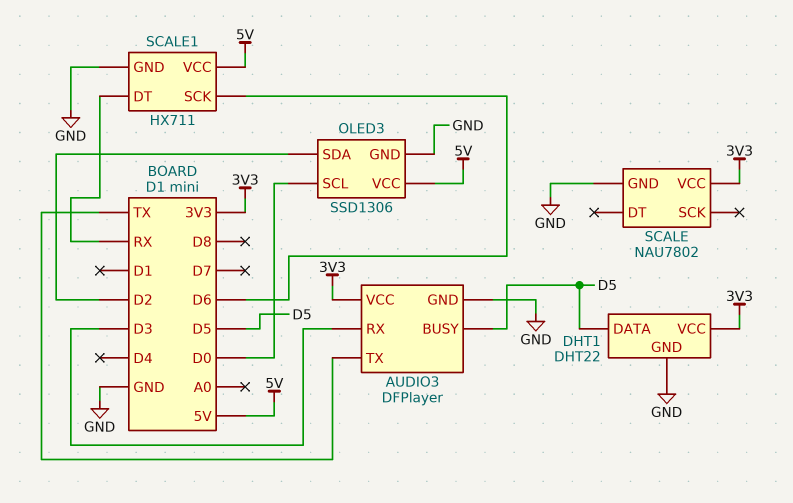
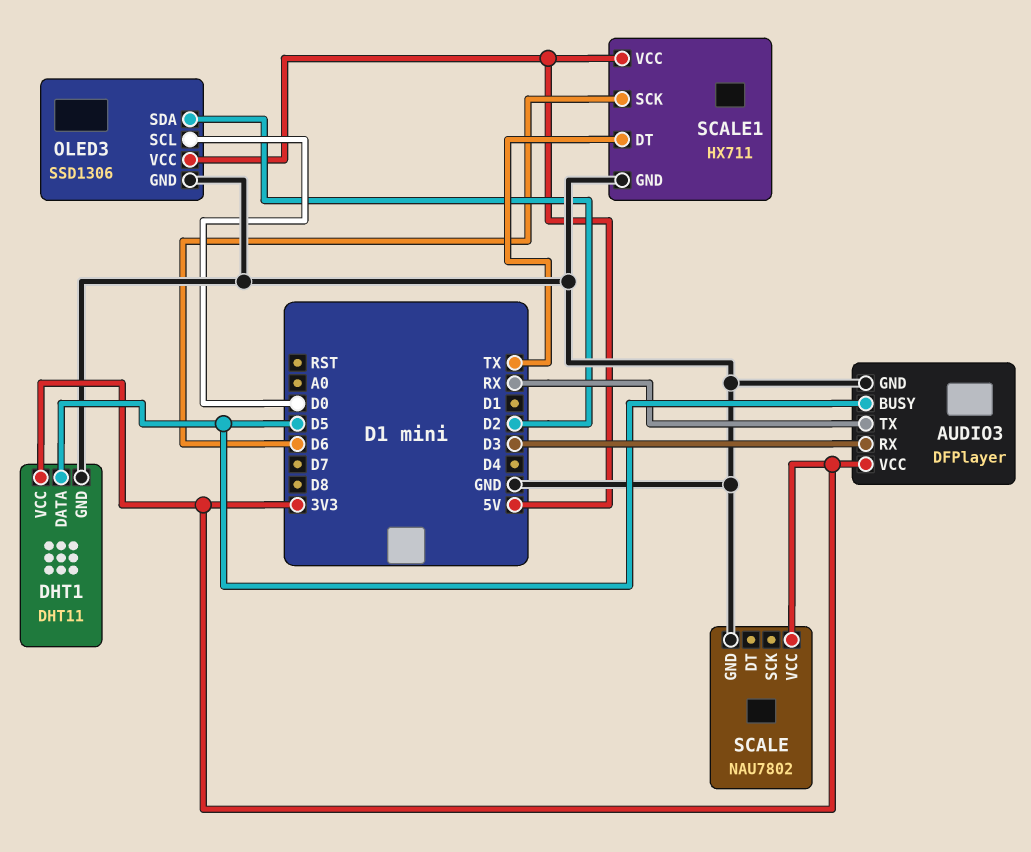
AUDIO3 pin TX: TX -> RX
DHT1: DHT22 -> DHT11
SCALE1 pin DT: RX -> TX

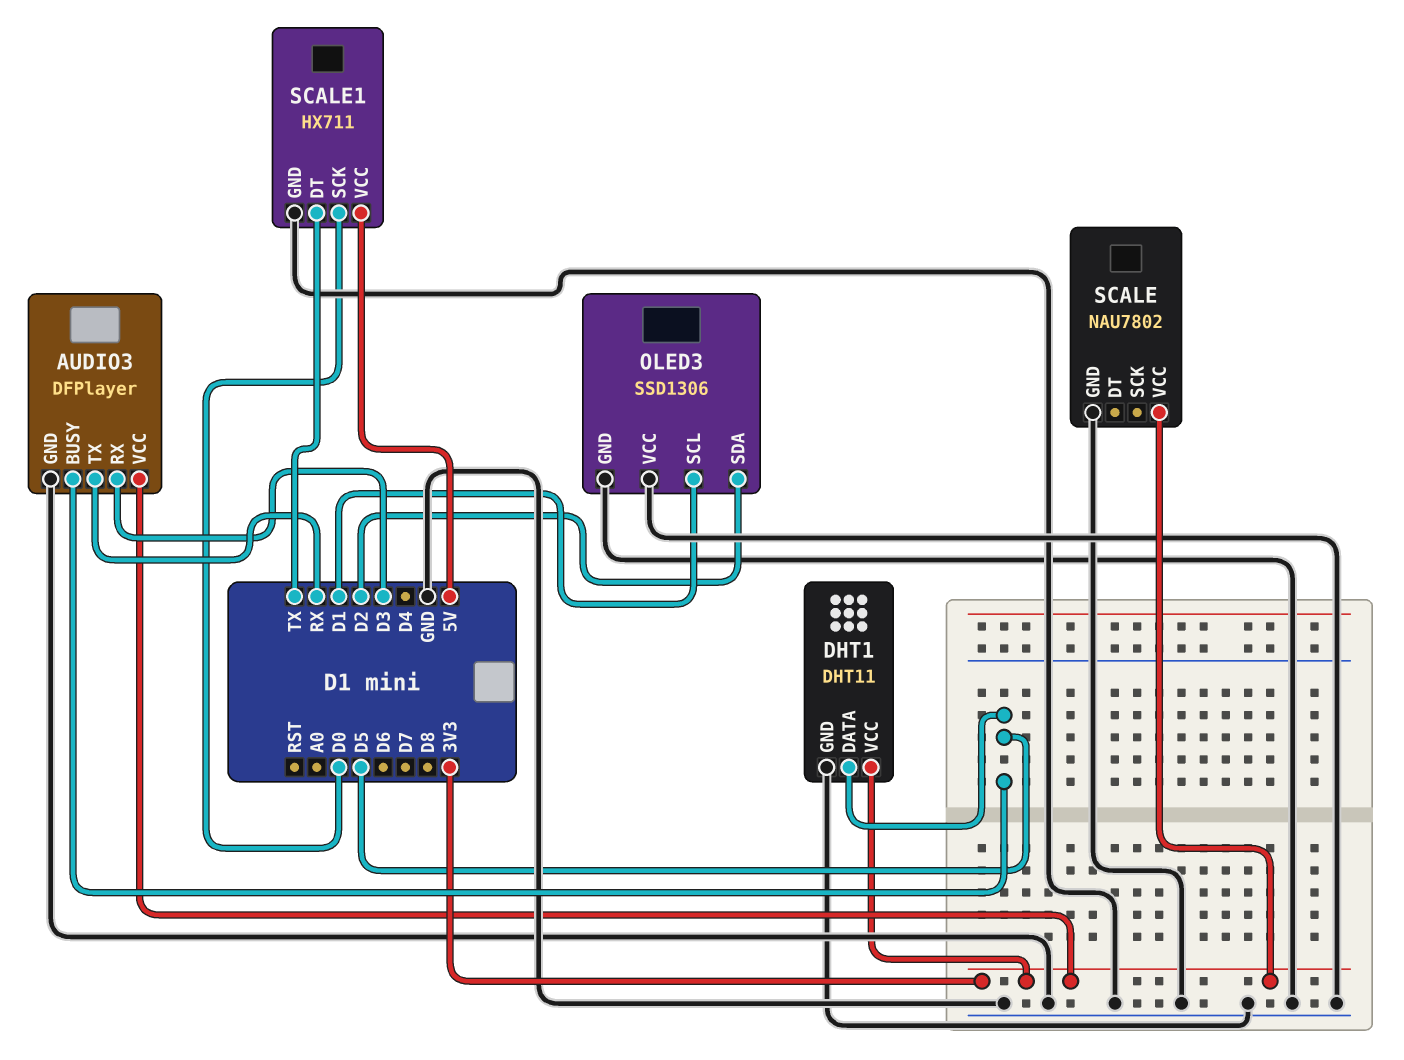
OLED3 pin SCL: D0 -> D1
OLED3 pin VCC: 5V -> GND
SCALE1 pin SCK: D6 -> D0

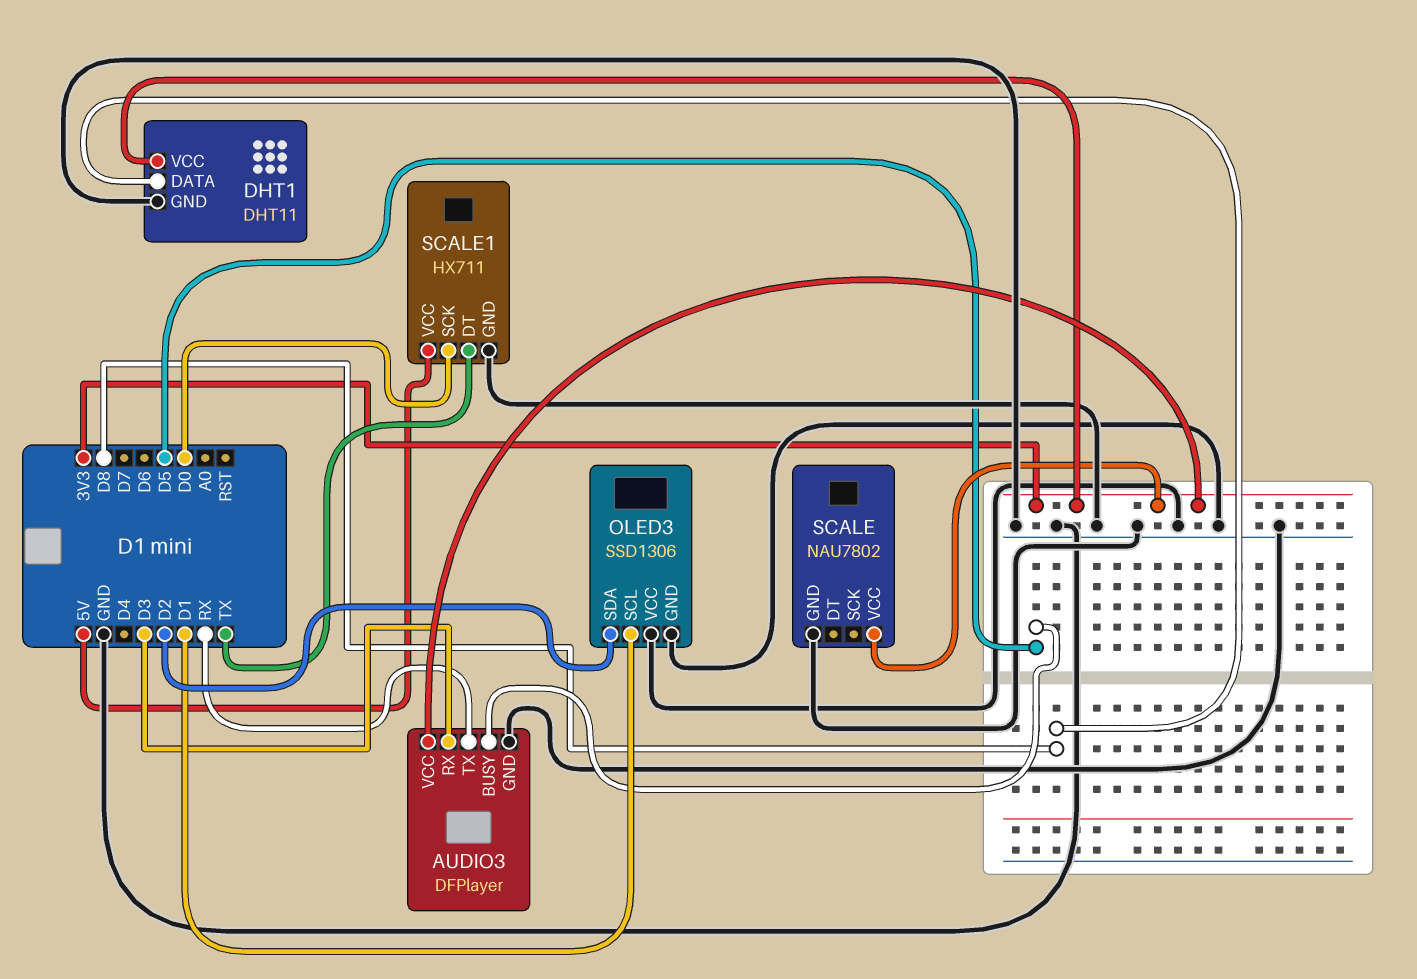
DHT1 pin DATA: D5 -> D8

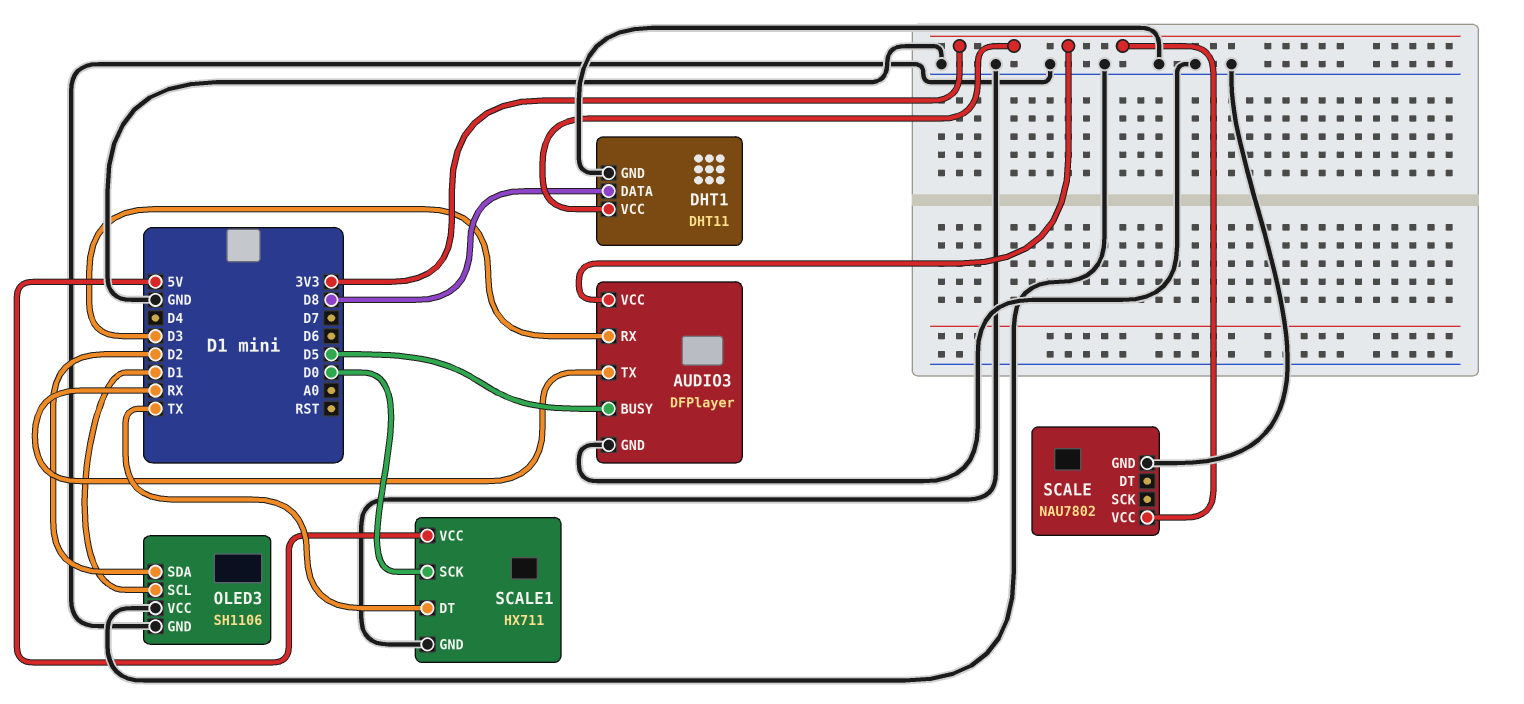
OLED3: SSD1306 -> SH1106

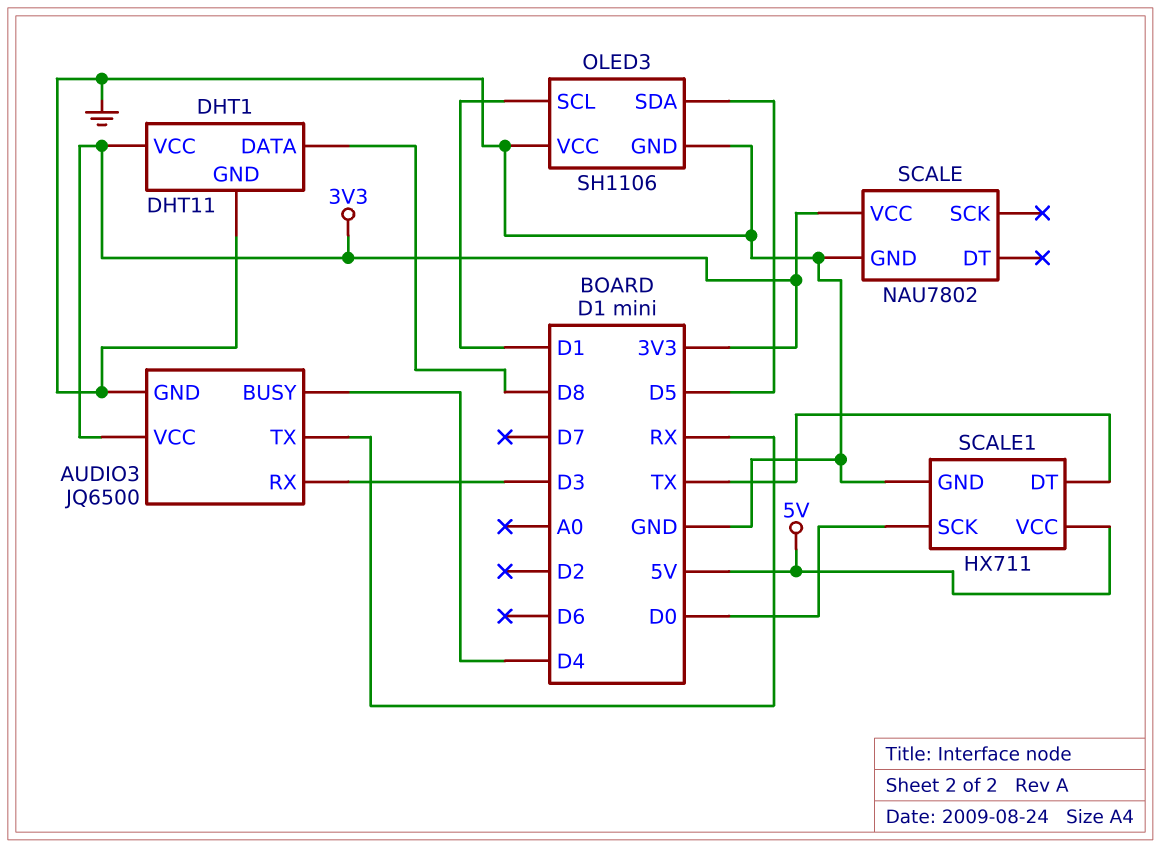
AUDIO3: DFPlayer -> JQ6500
AUDIO3 pin BUSY: D5 -> D4
OLED3 pin SDA: D2 -> D5

